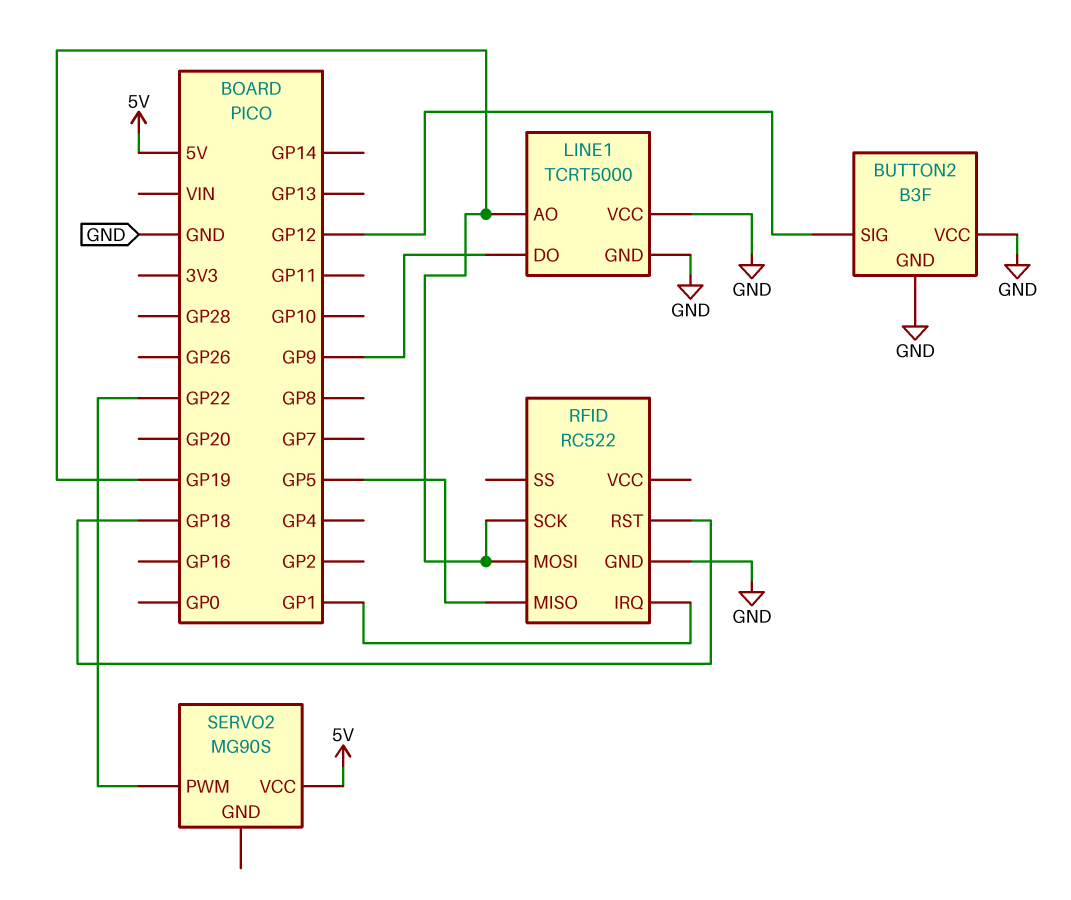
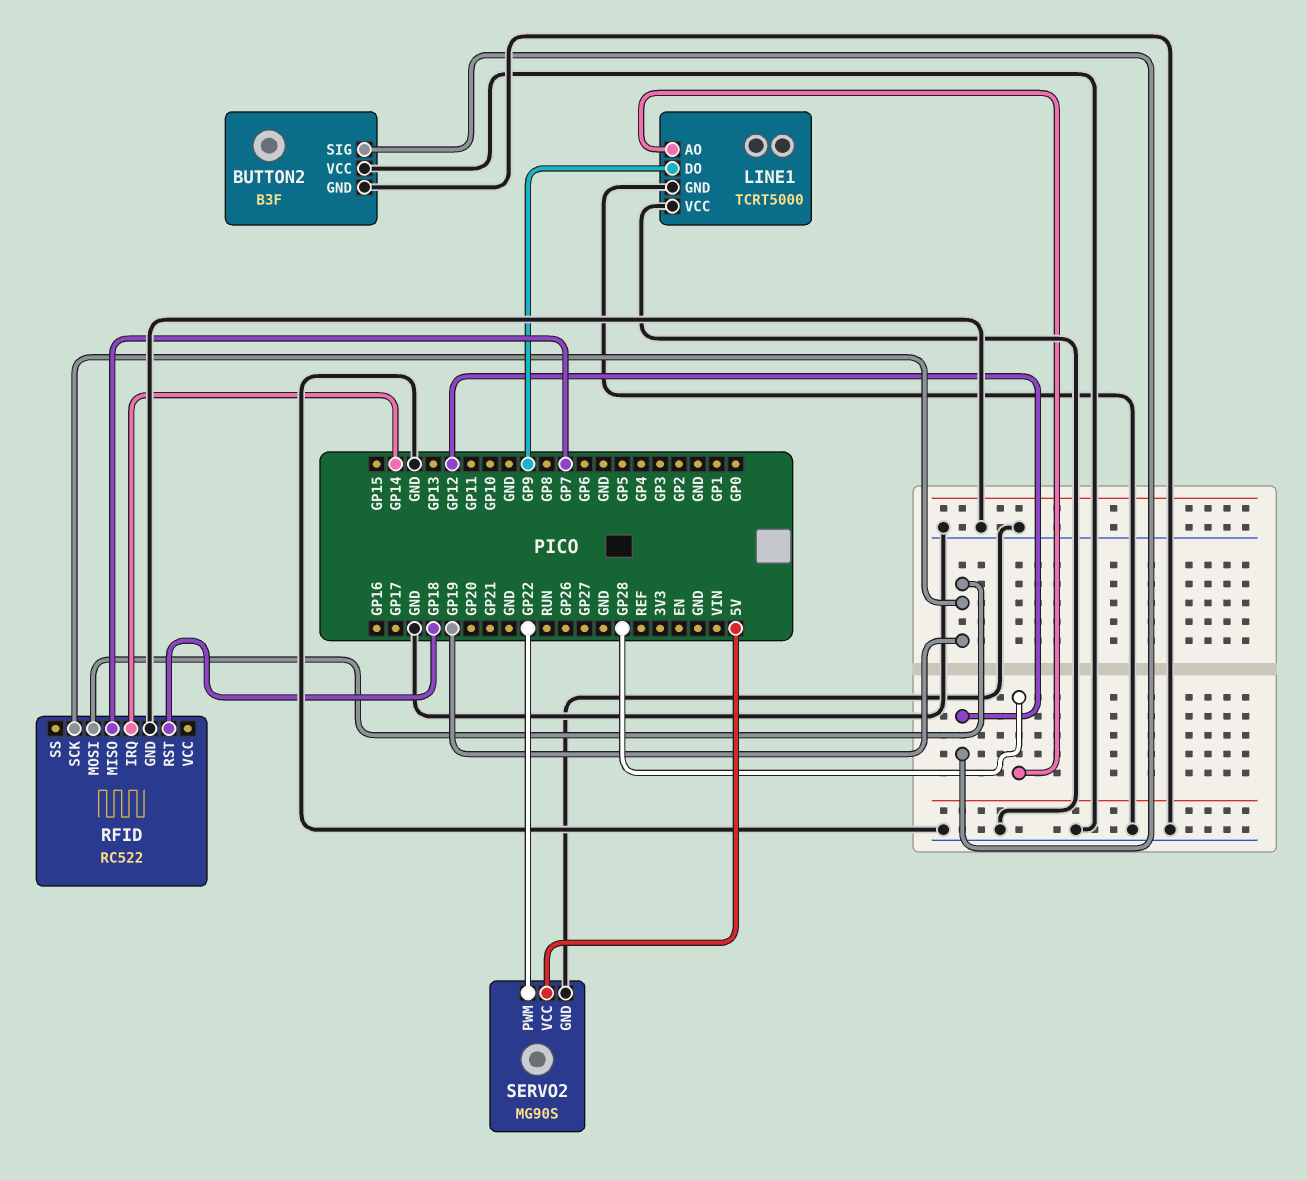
LINE1 pin AO: GP19 -> GP28
RFID pin IRQ: GP1 -> GP14
RFID pin MISO: GP5 -> GP7
SERVO2 pin GND: none -> GND

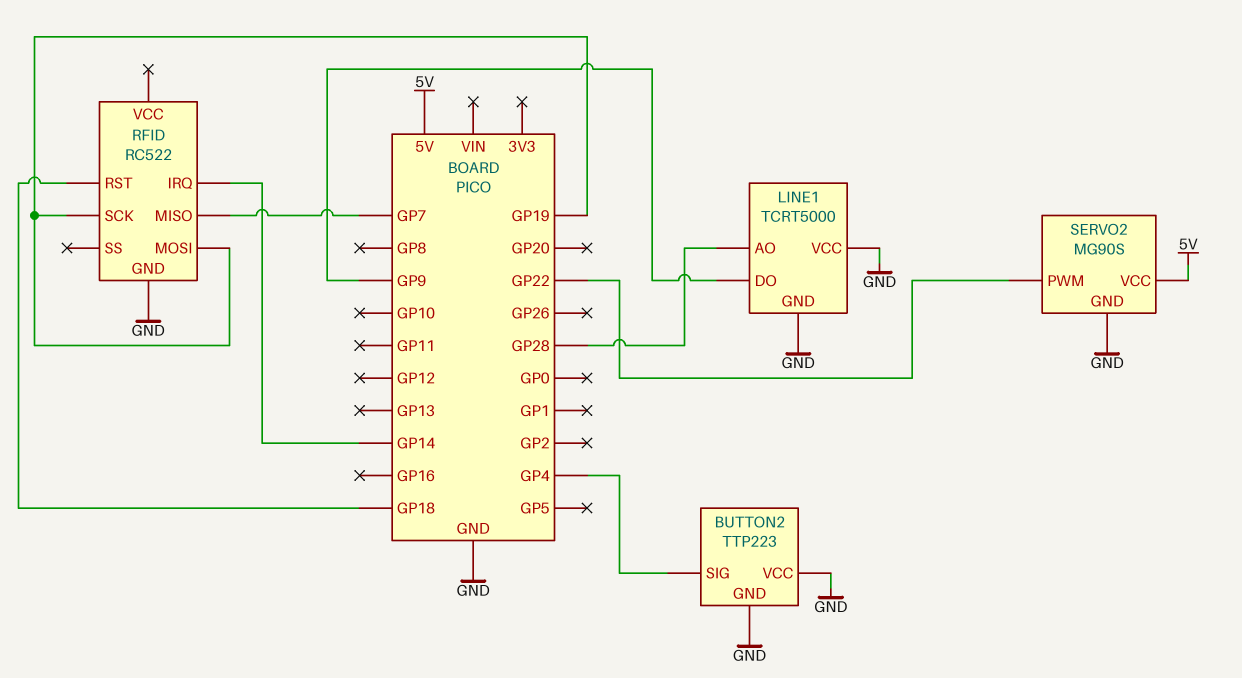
BUTTON2: B3F -> TTP223
BUTTON2 pin SIG: GP12 -> GP4

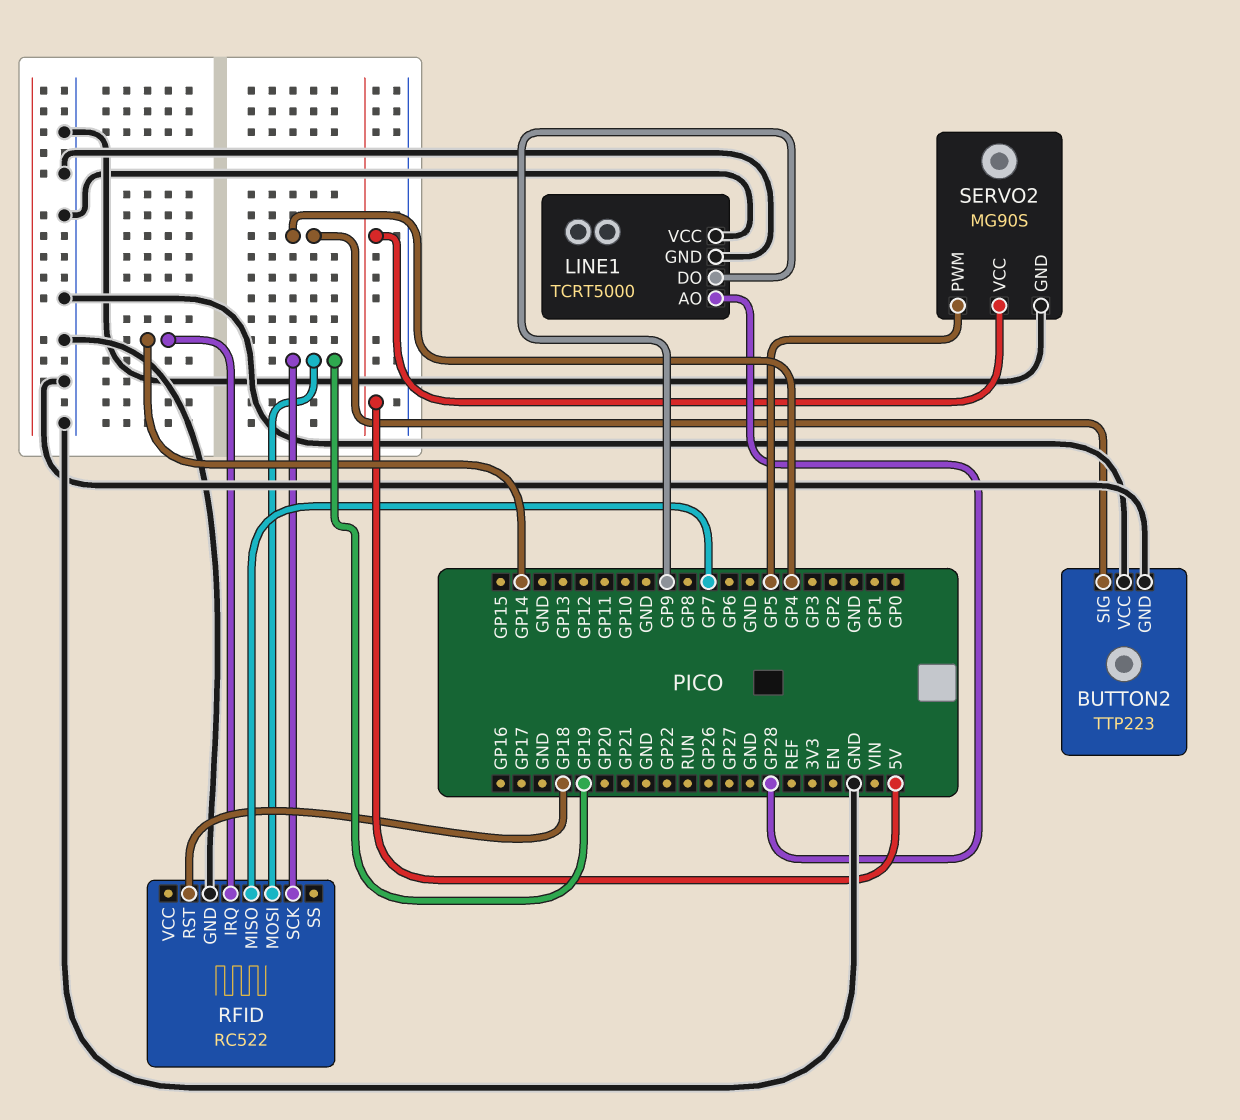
SERVO2 pin PWM: GP22 -> GP5

